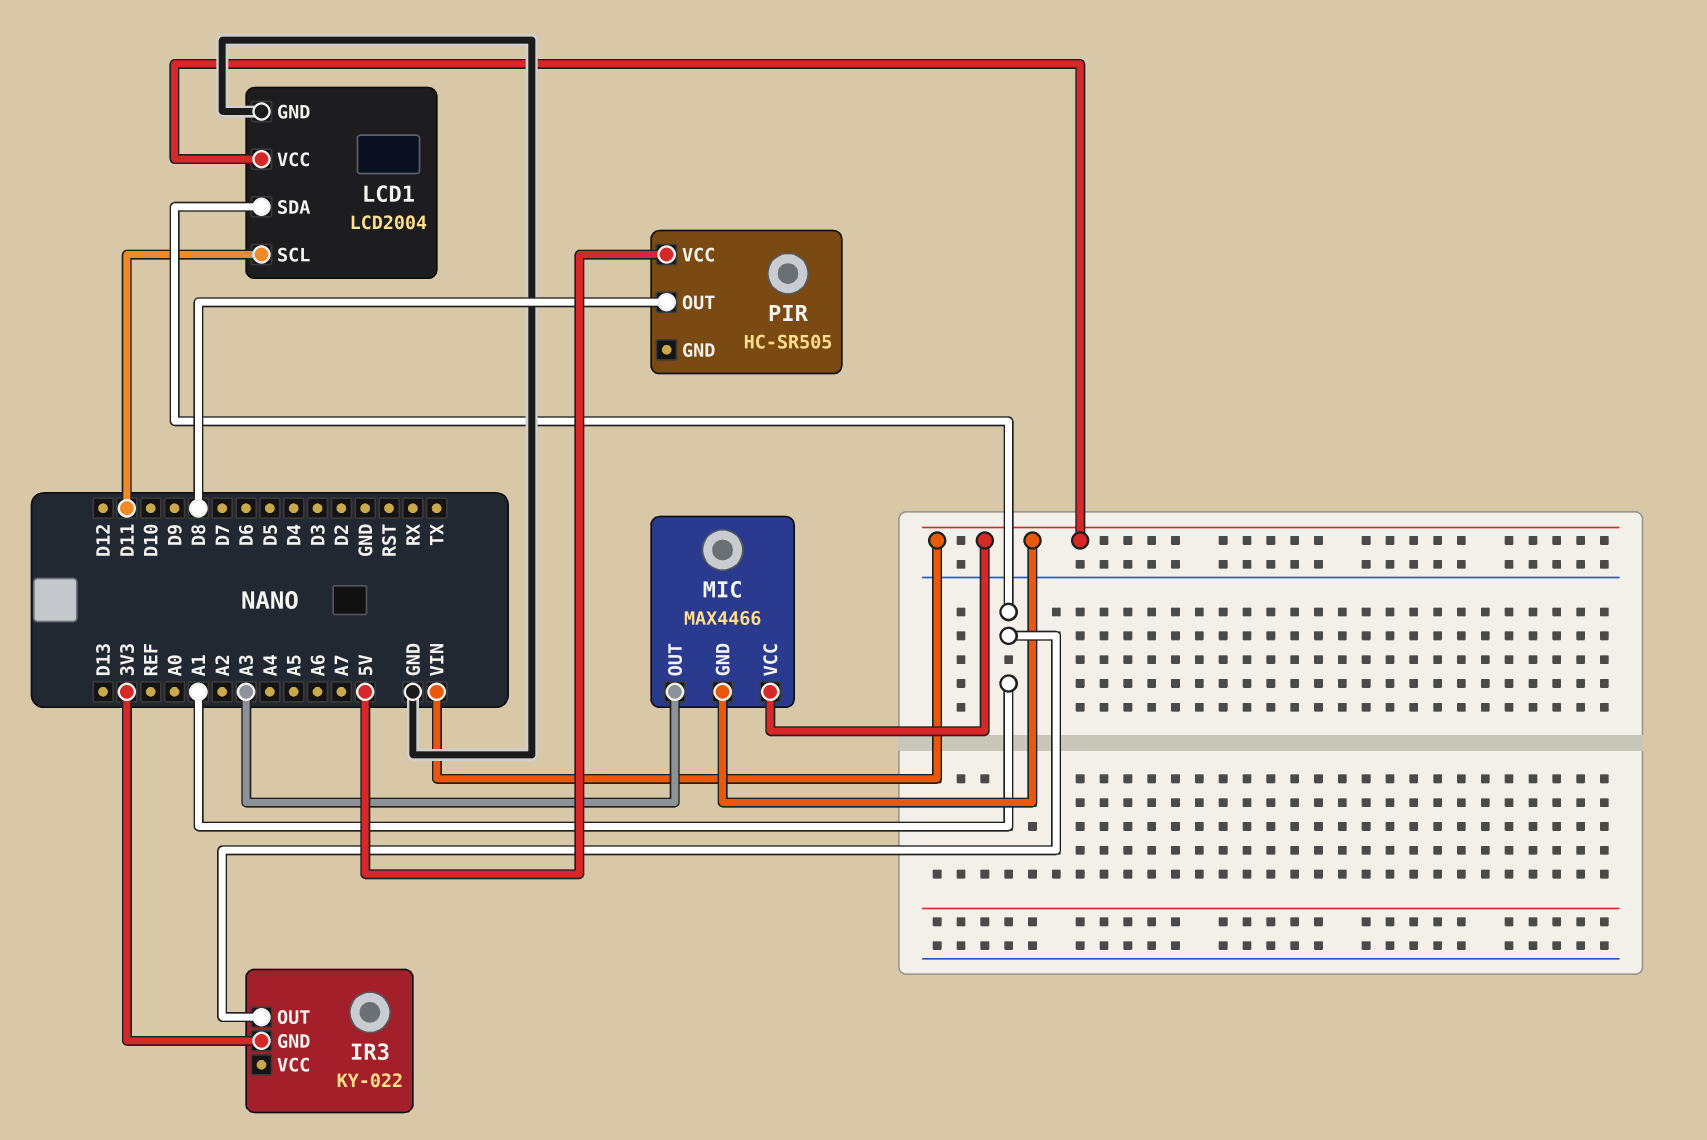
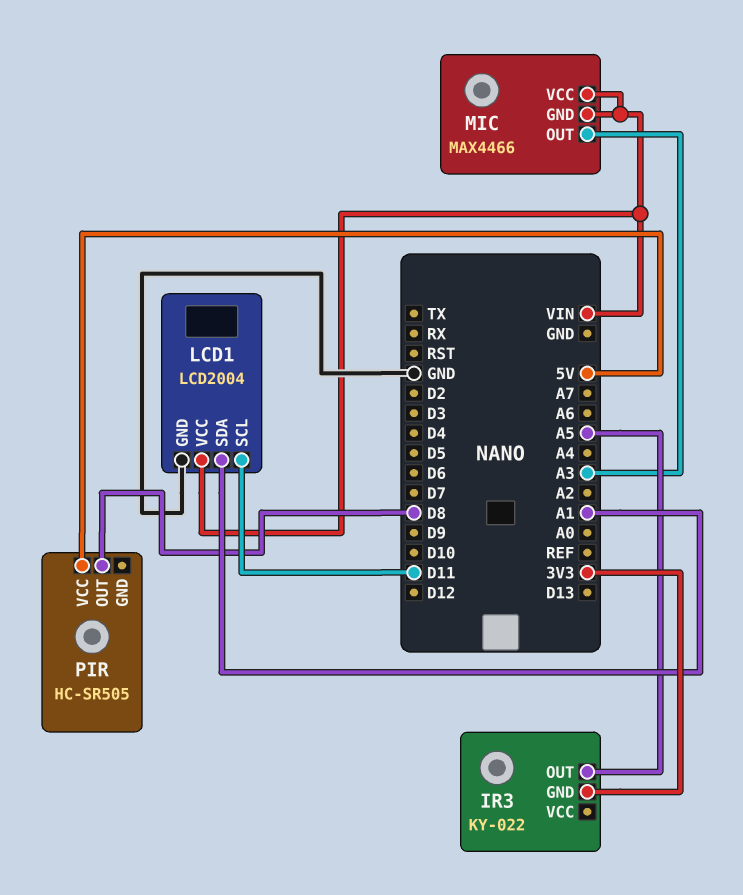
IR3 pin OUT: A1 -> A5

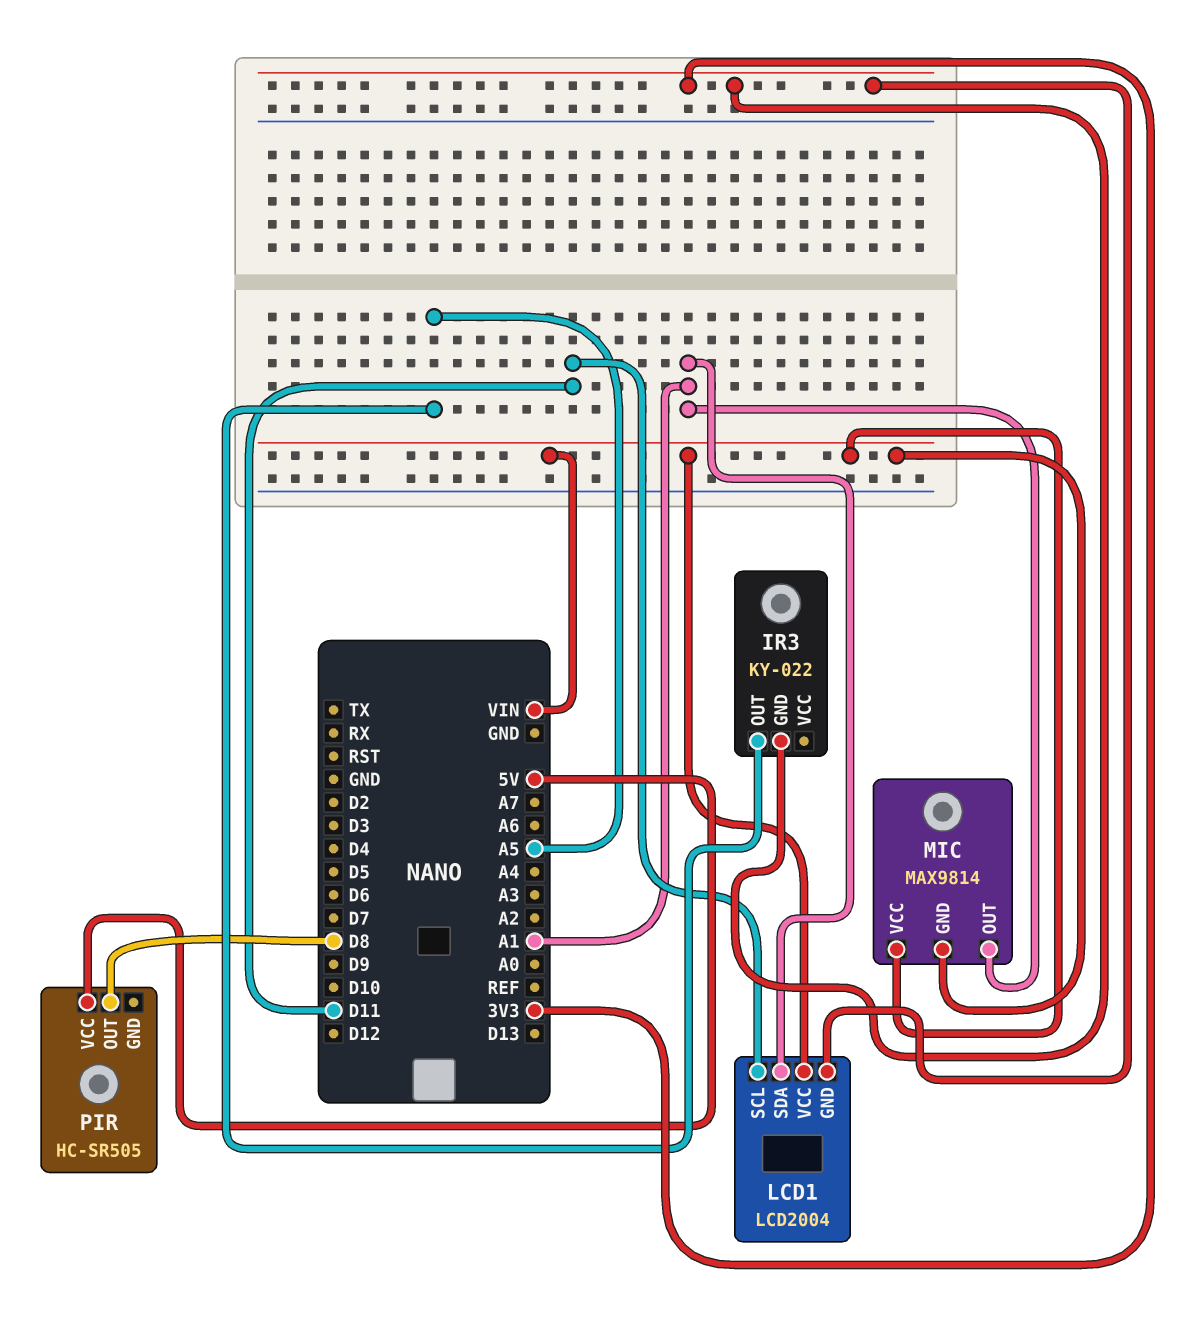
LCD1 pin GND: GND -> 3V3
MIC: MAX4466 -> MAX9814
MIC pin OUT: A3 -> A1

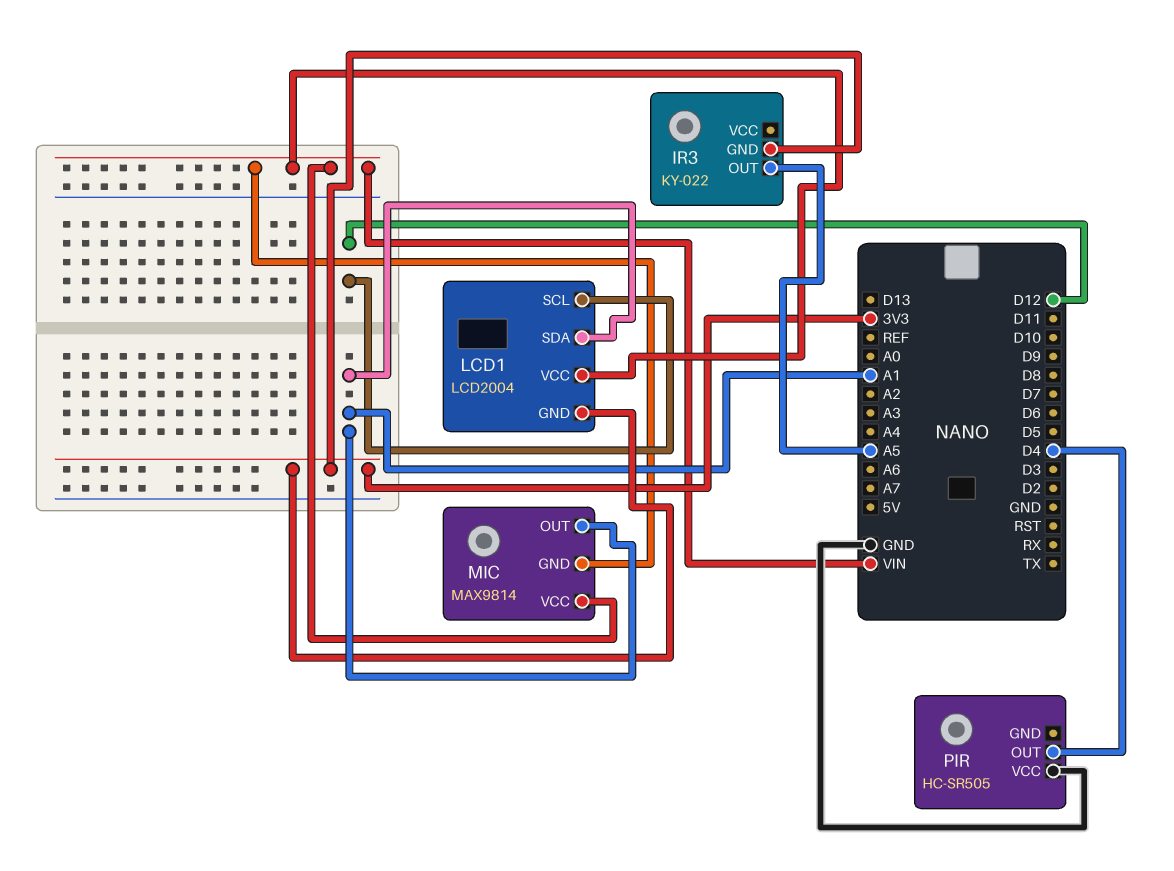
LCD1 pin SCL: D11 -> D12
PIR pin OUT: D8 -> D4
PIR pin VCC: 5V -> GND

